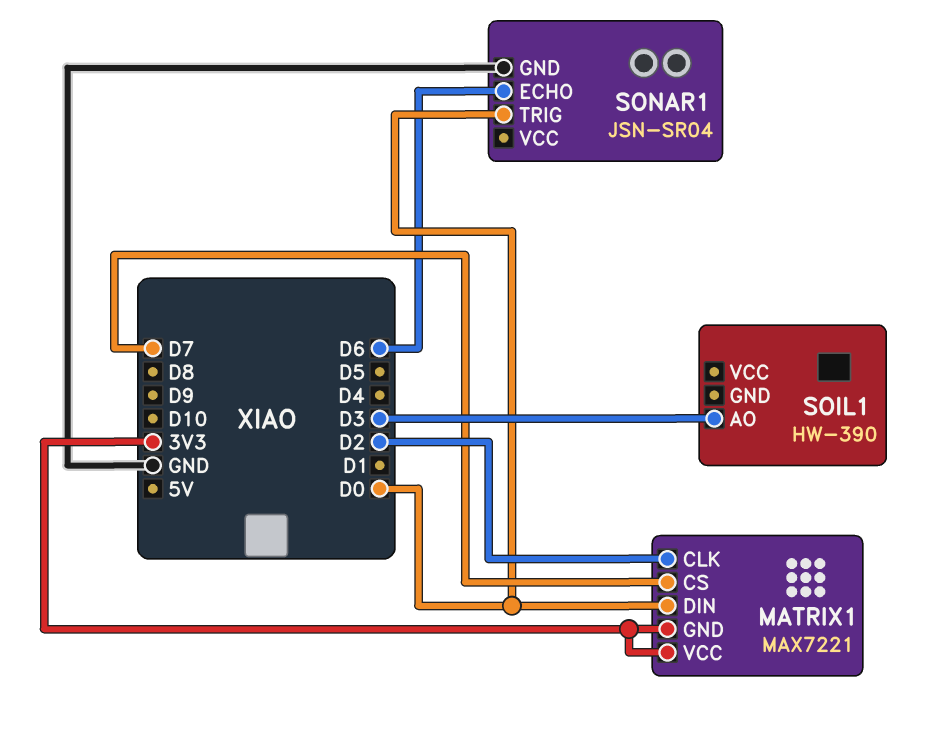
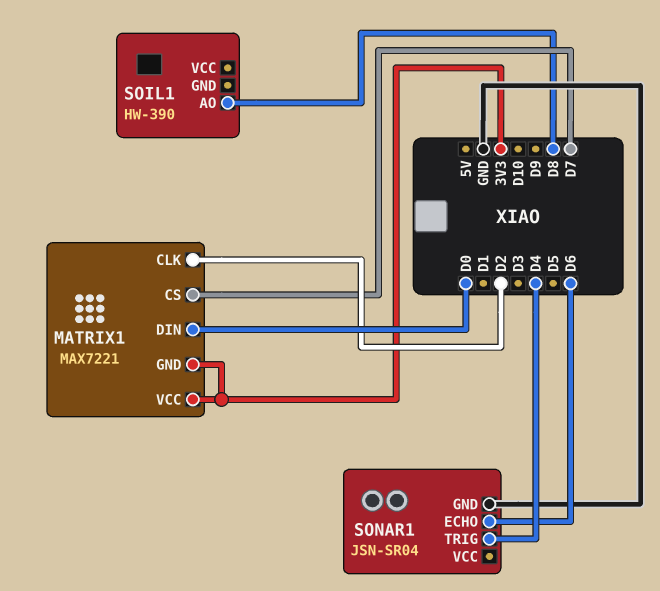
SOIL1 pin AO: D3 -> D8
SONAR1 pin TRIG: D0 -> D4

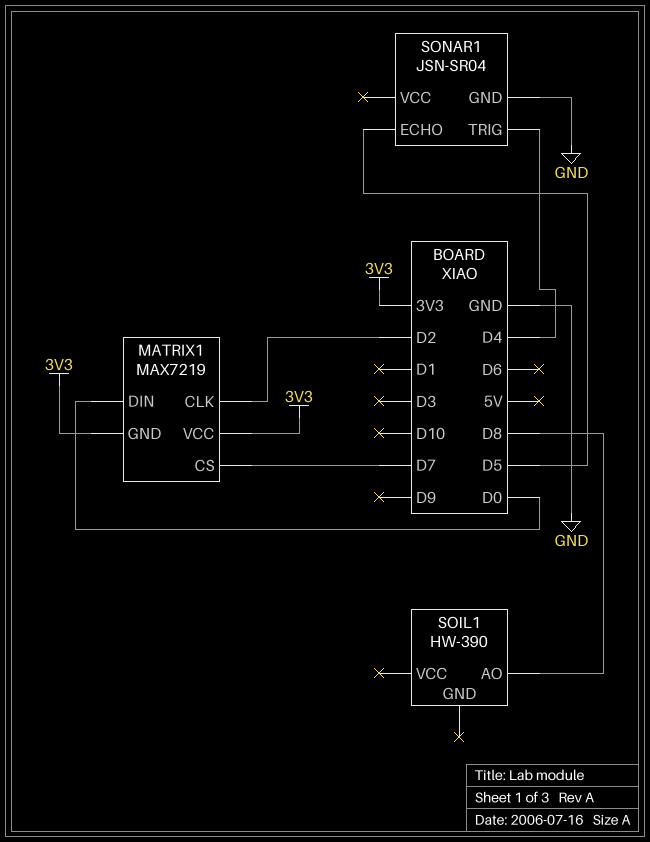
MATRIX1: MAX7221 -> MAX7219
SONAR1 pin ECHO: D6 -> D5

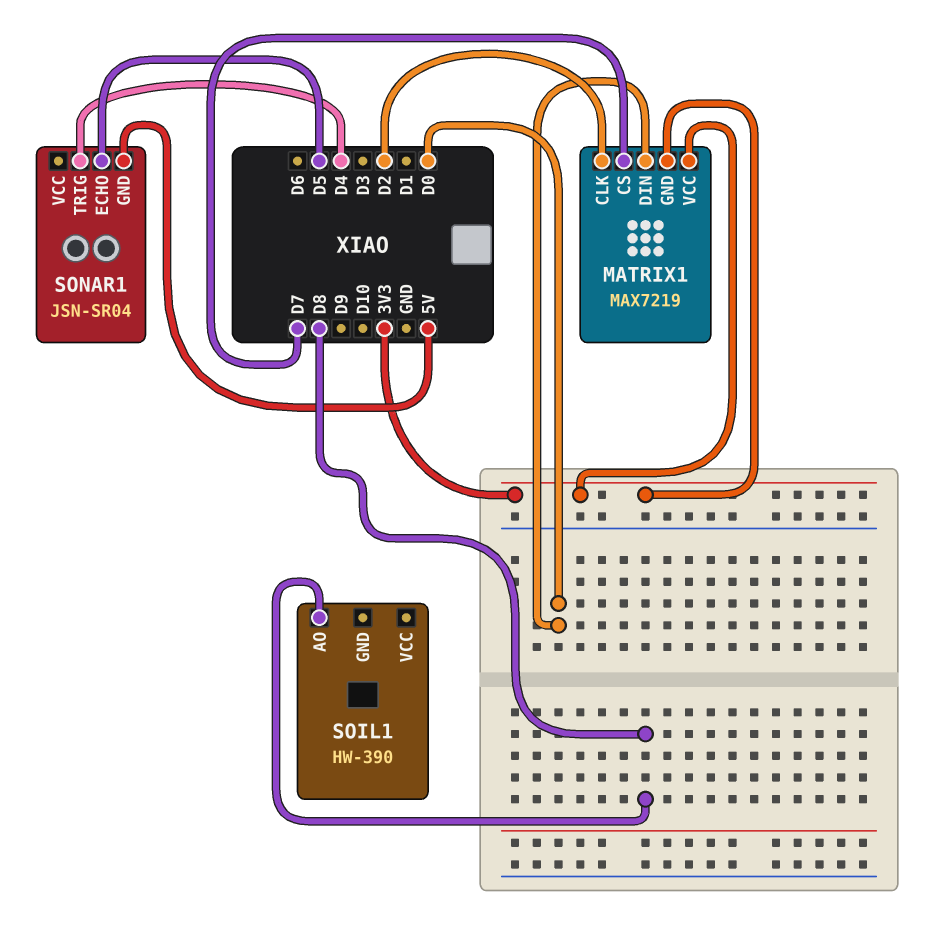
SONAR1 pin GND: GND -> 5V

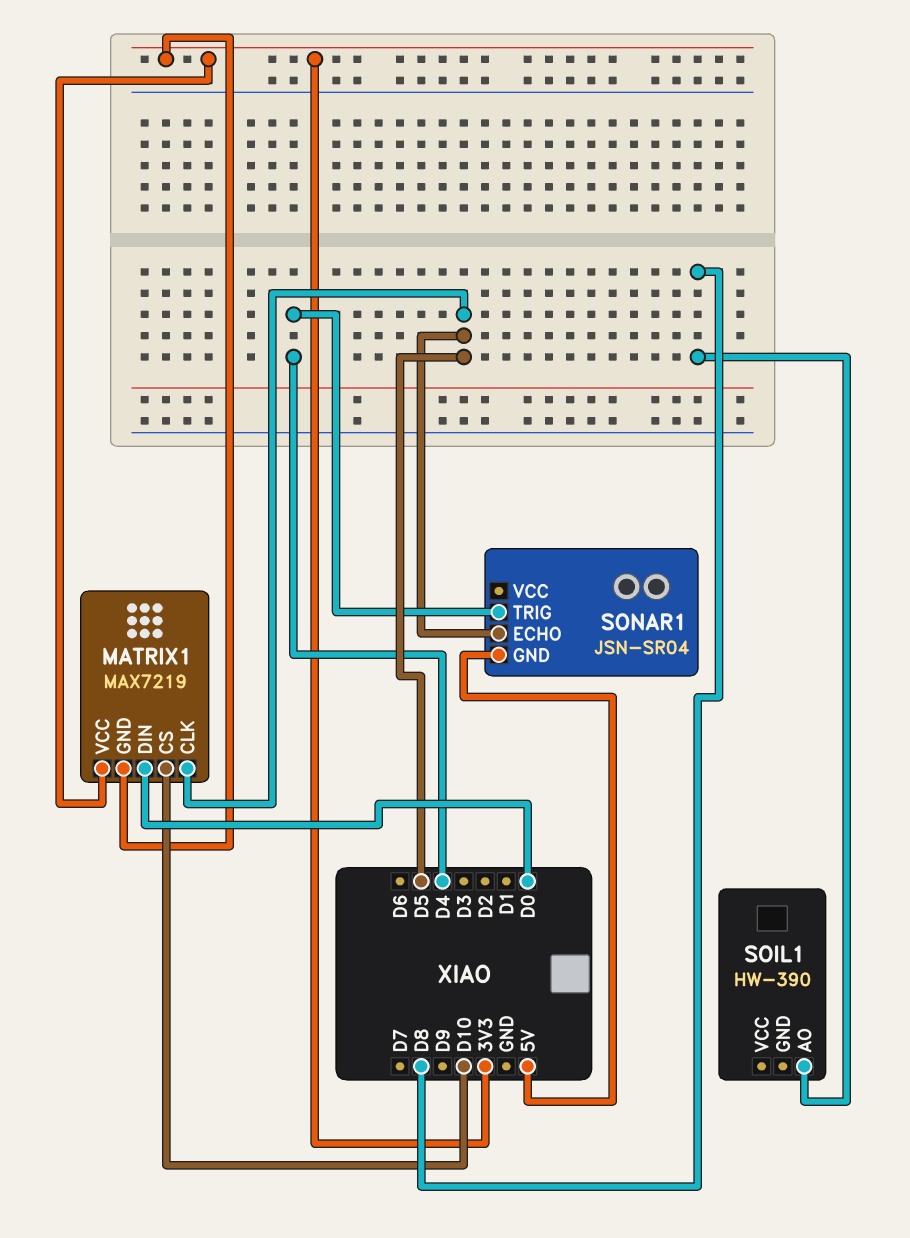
MATRIX1 pin CLK: D2 -> D5
MATRIX1 pin CS: D7 -> D10

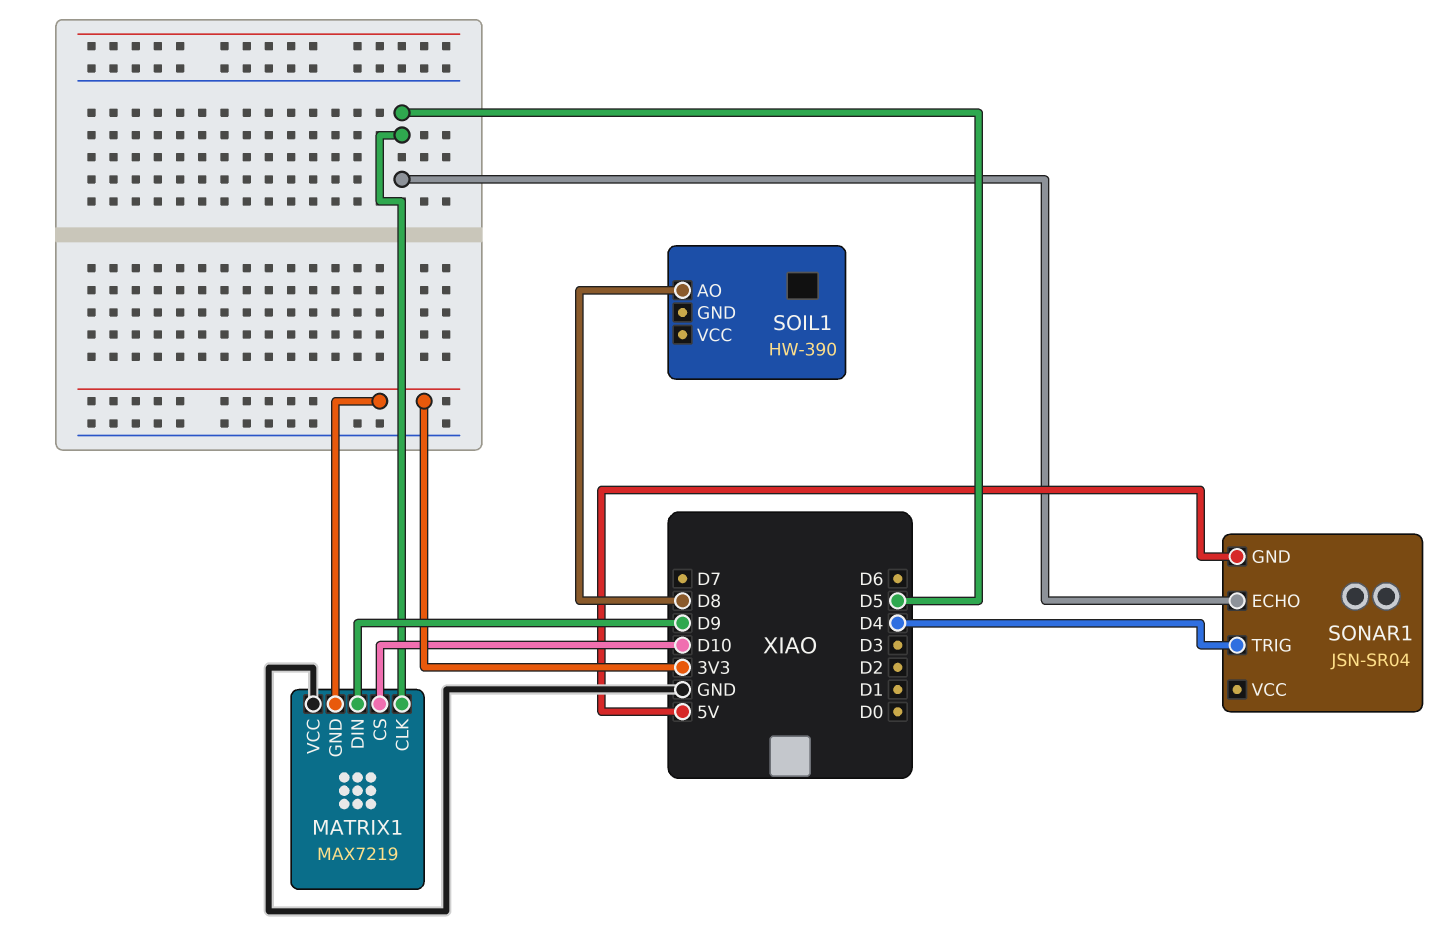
MATRIX1 pin DIN: D0 -> D9
MATRIX1 pin VCC: 3V3 -> GND

